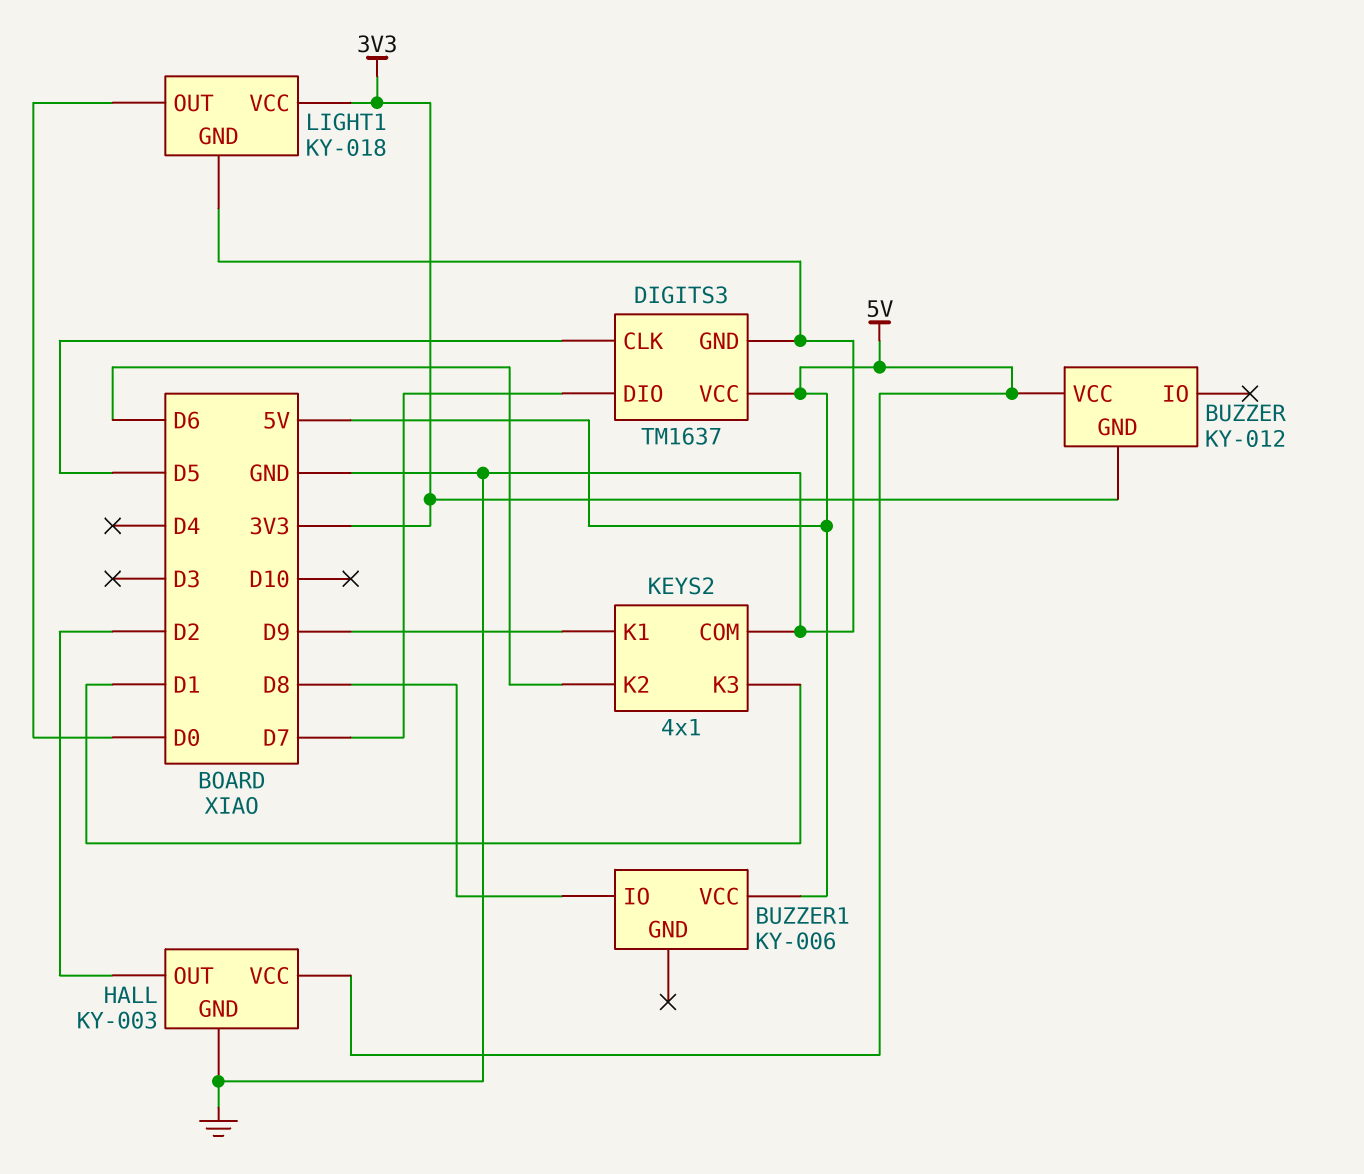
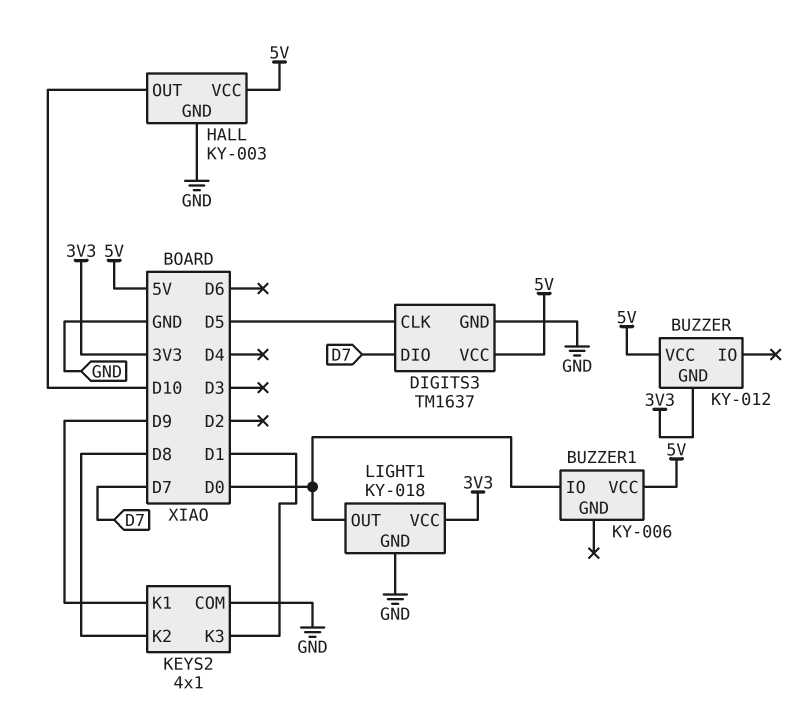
BUZZER1 pin IO: D8 -> D0
HALL pin OUT: D2 -> D10
KEYS2 pin K2: D6 -> D8

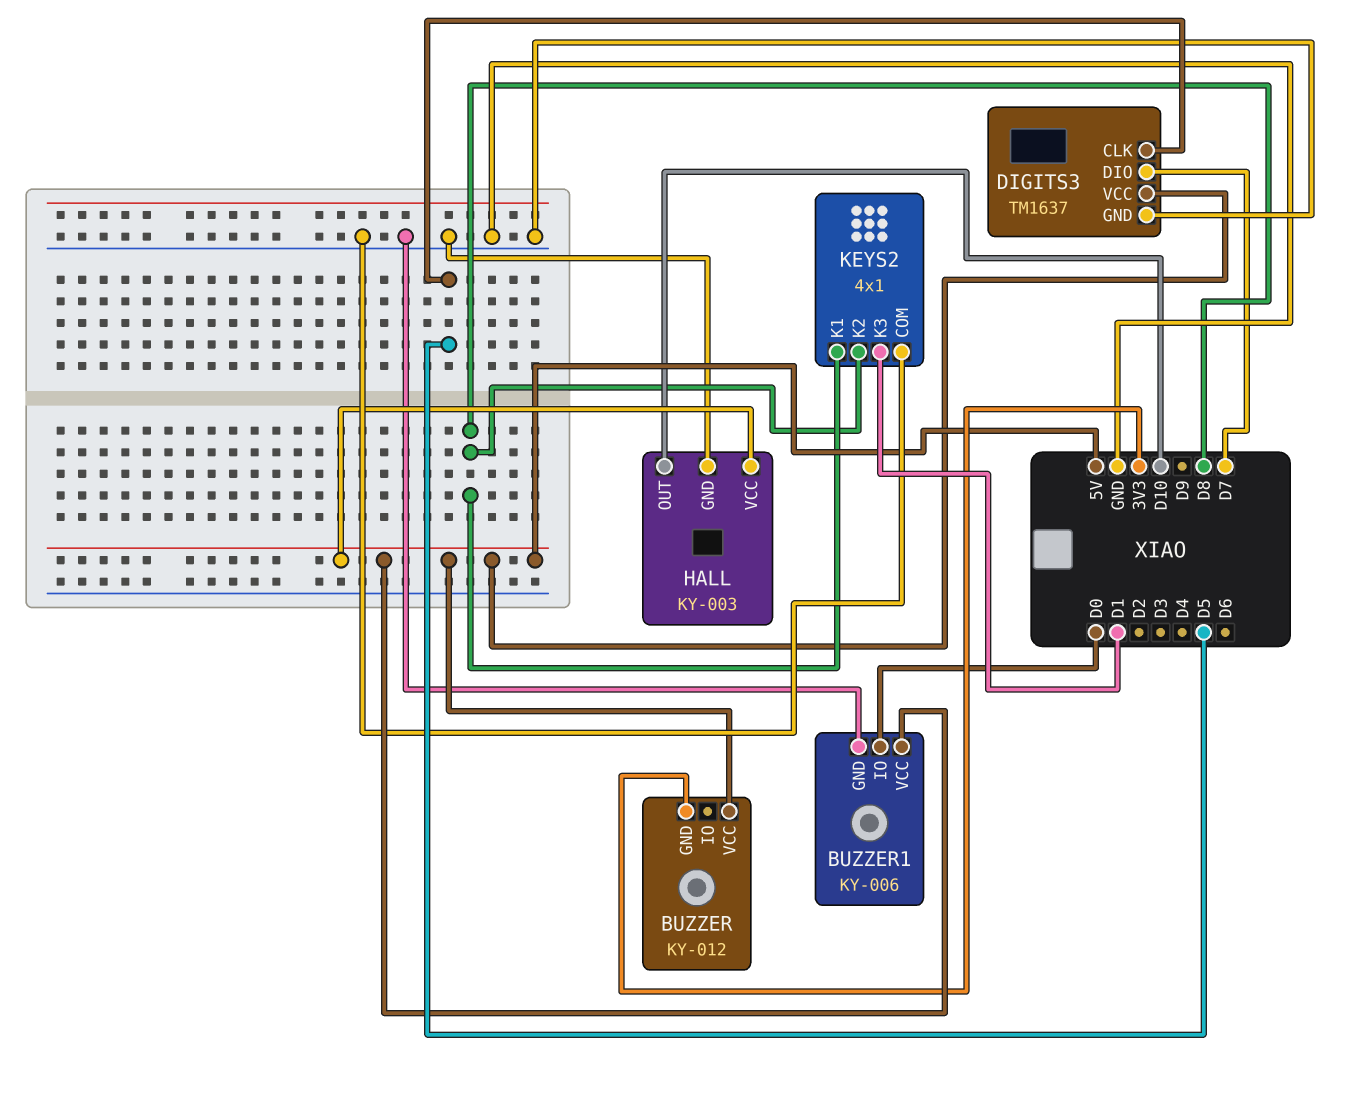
BUZZER1 pin GND: none -> GND
KEYS2 pin K1: D9 -> D8
LIGHT1: KY-018 -> none
LIGHT1 pin GND: GND -> none
LIGHT1 pin OUT: D0 -> none
LIGHT1 pin VCC: 3V3 -> none

